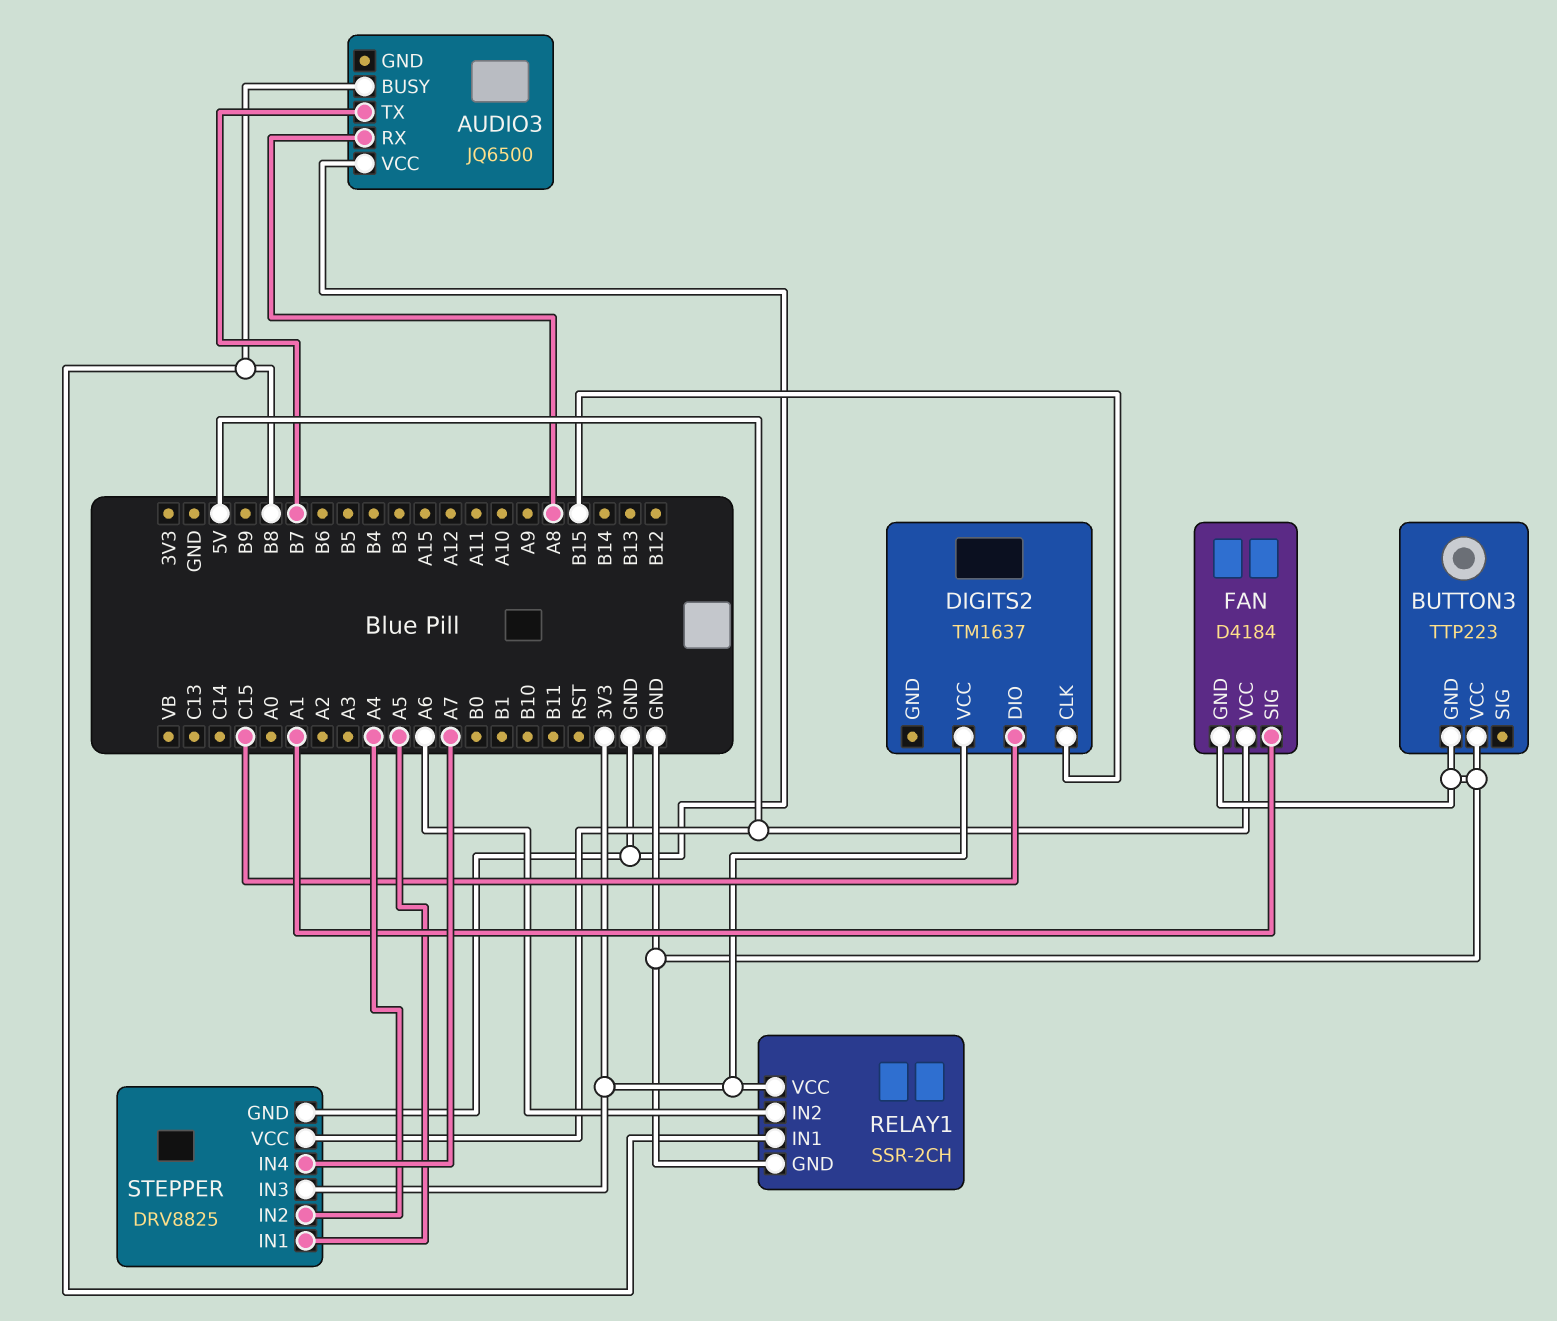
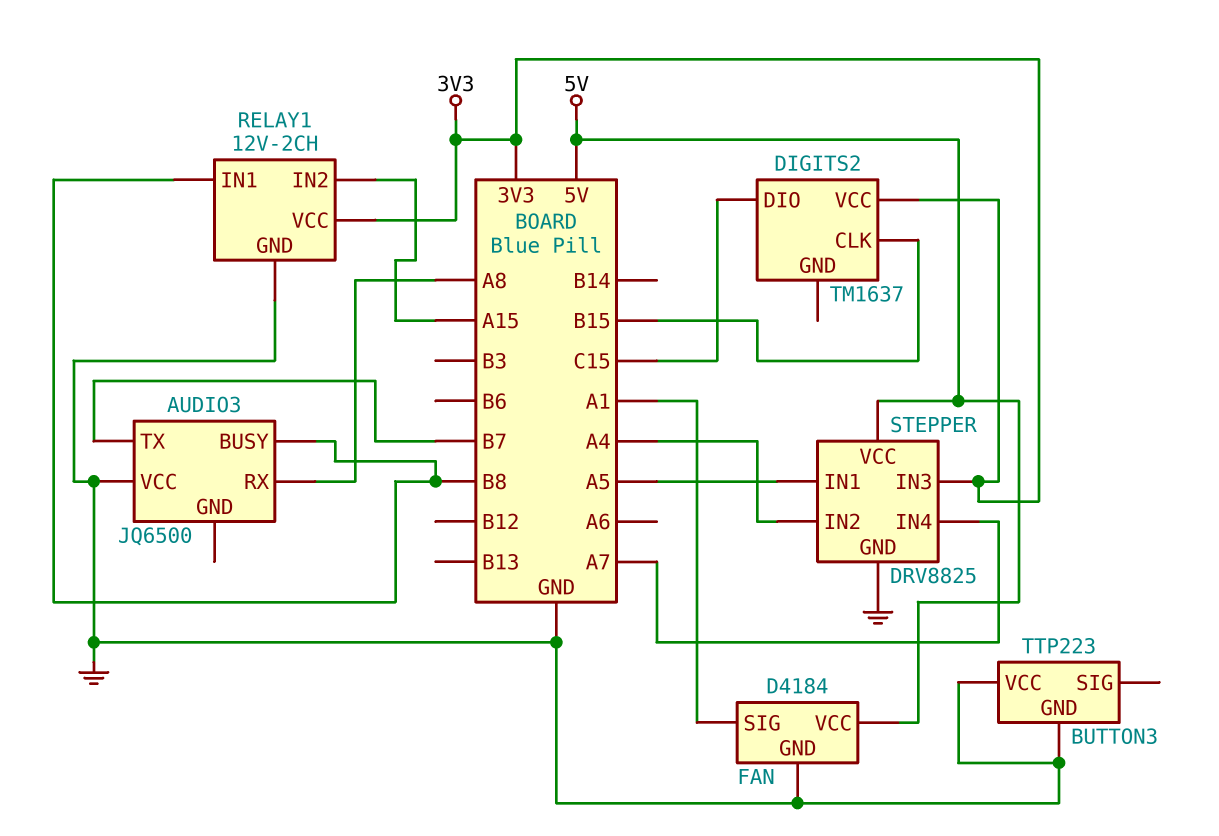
RELAY1: SSR-2CH -> 12V-2CH
RELAY1 pin IN2: A6 -> A15

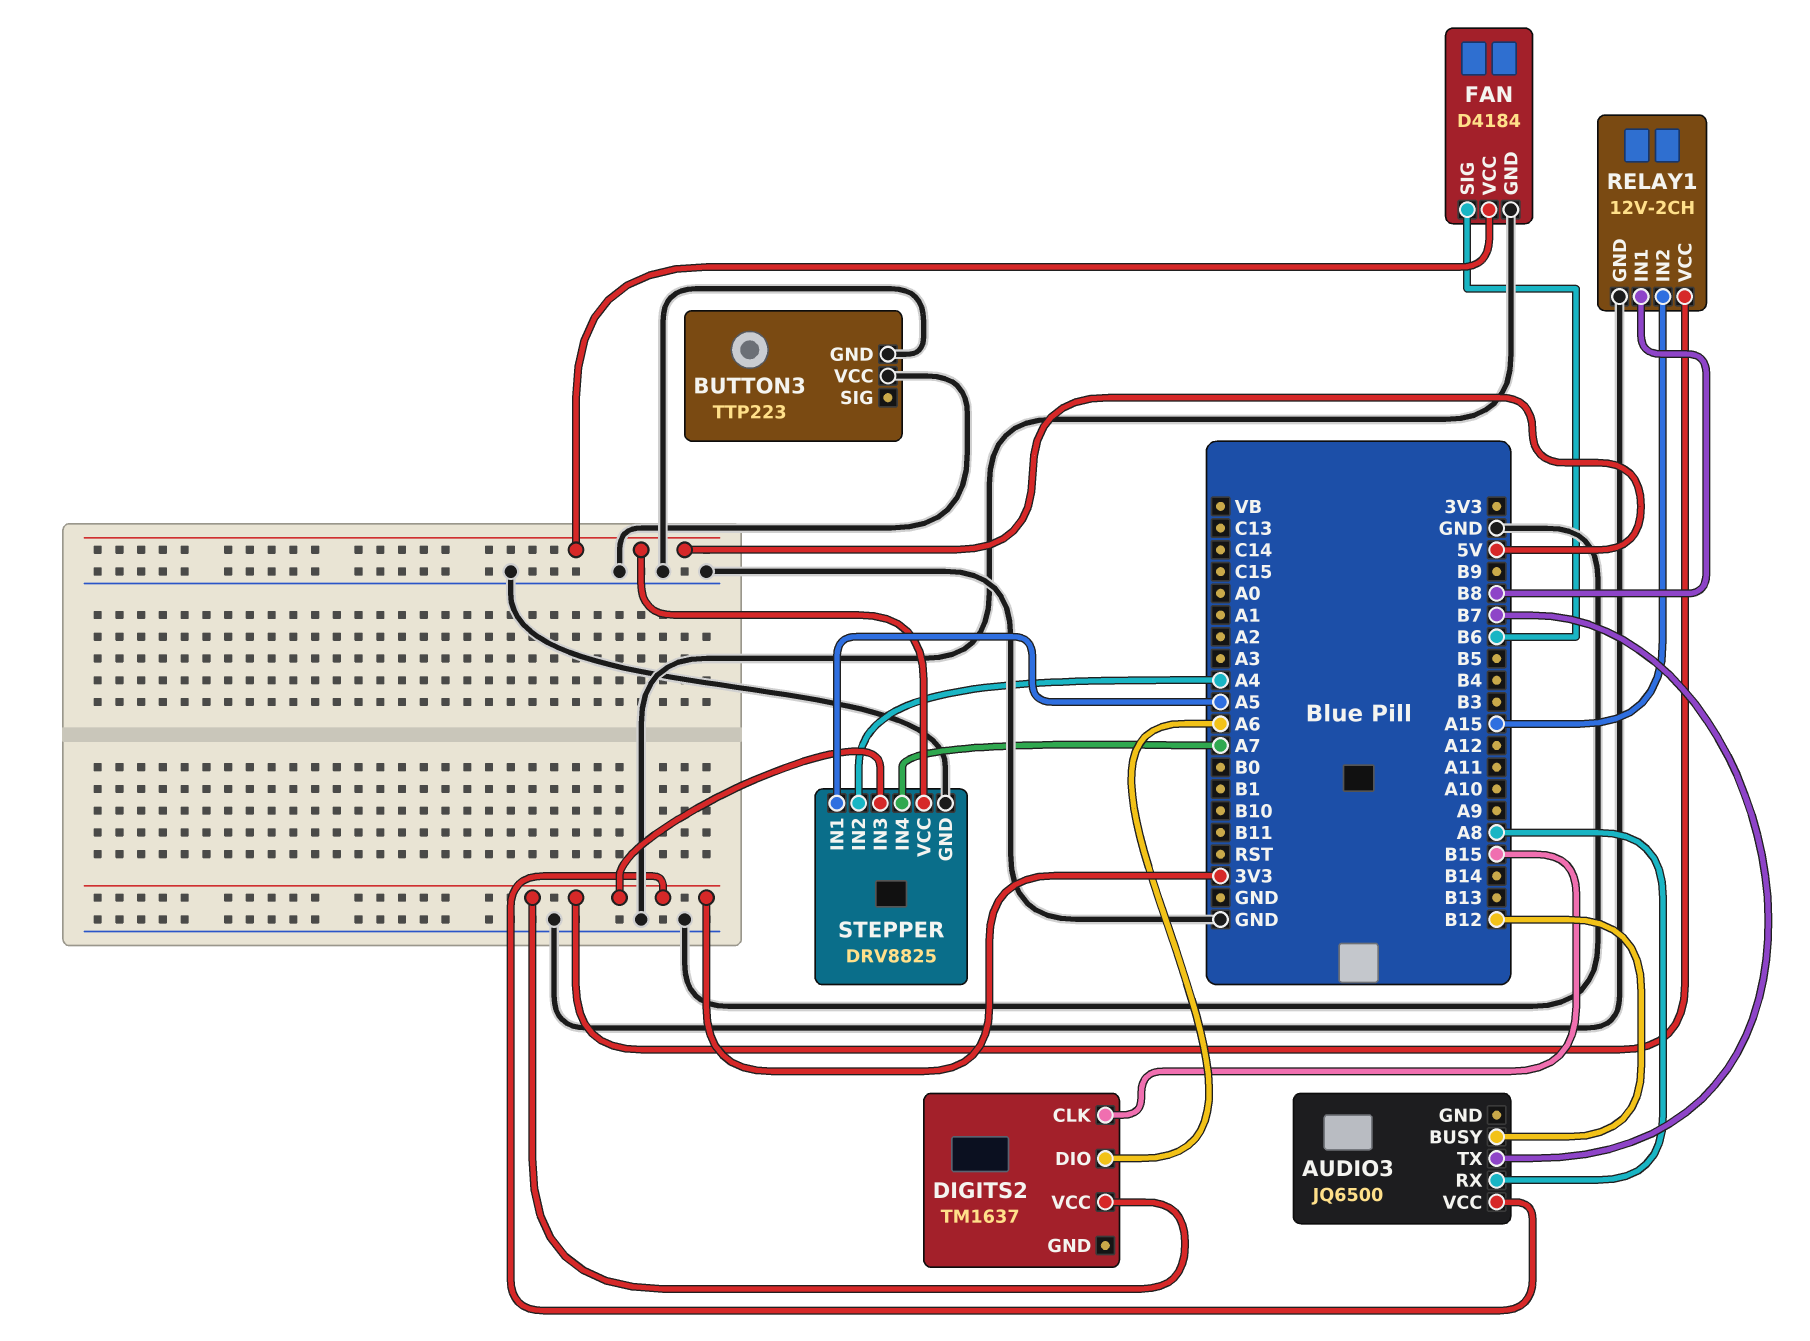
AUDIO3 pin BUSY: B8 -> B12
AUDIO3 pin VCC: GND -> 3V3
DIGITS2 pin DIO: C15 -> A6
FAN pin SIG: A1 -> B6

